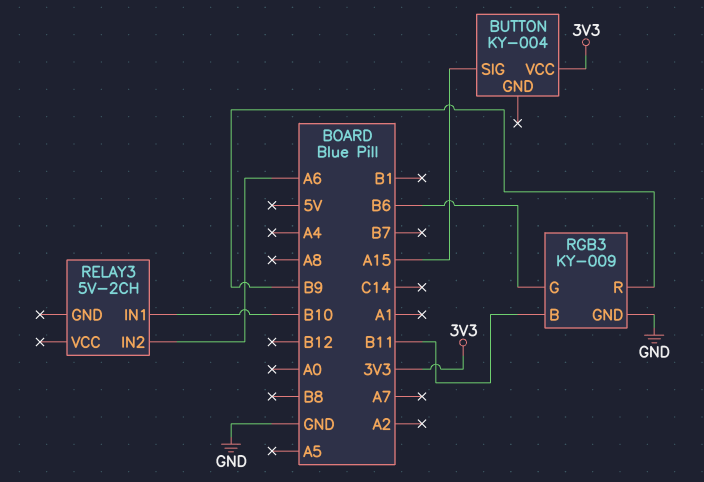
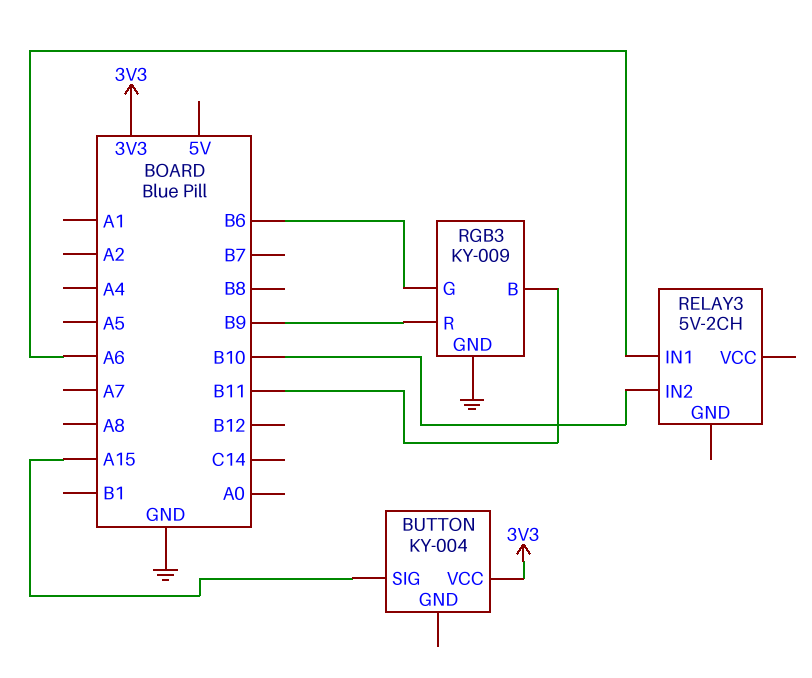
RELAY3 pin IN1: B10 -> A6
RELAY3 pin IN2: A6 -> B10

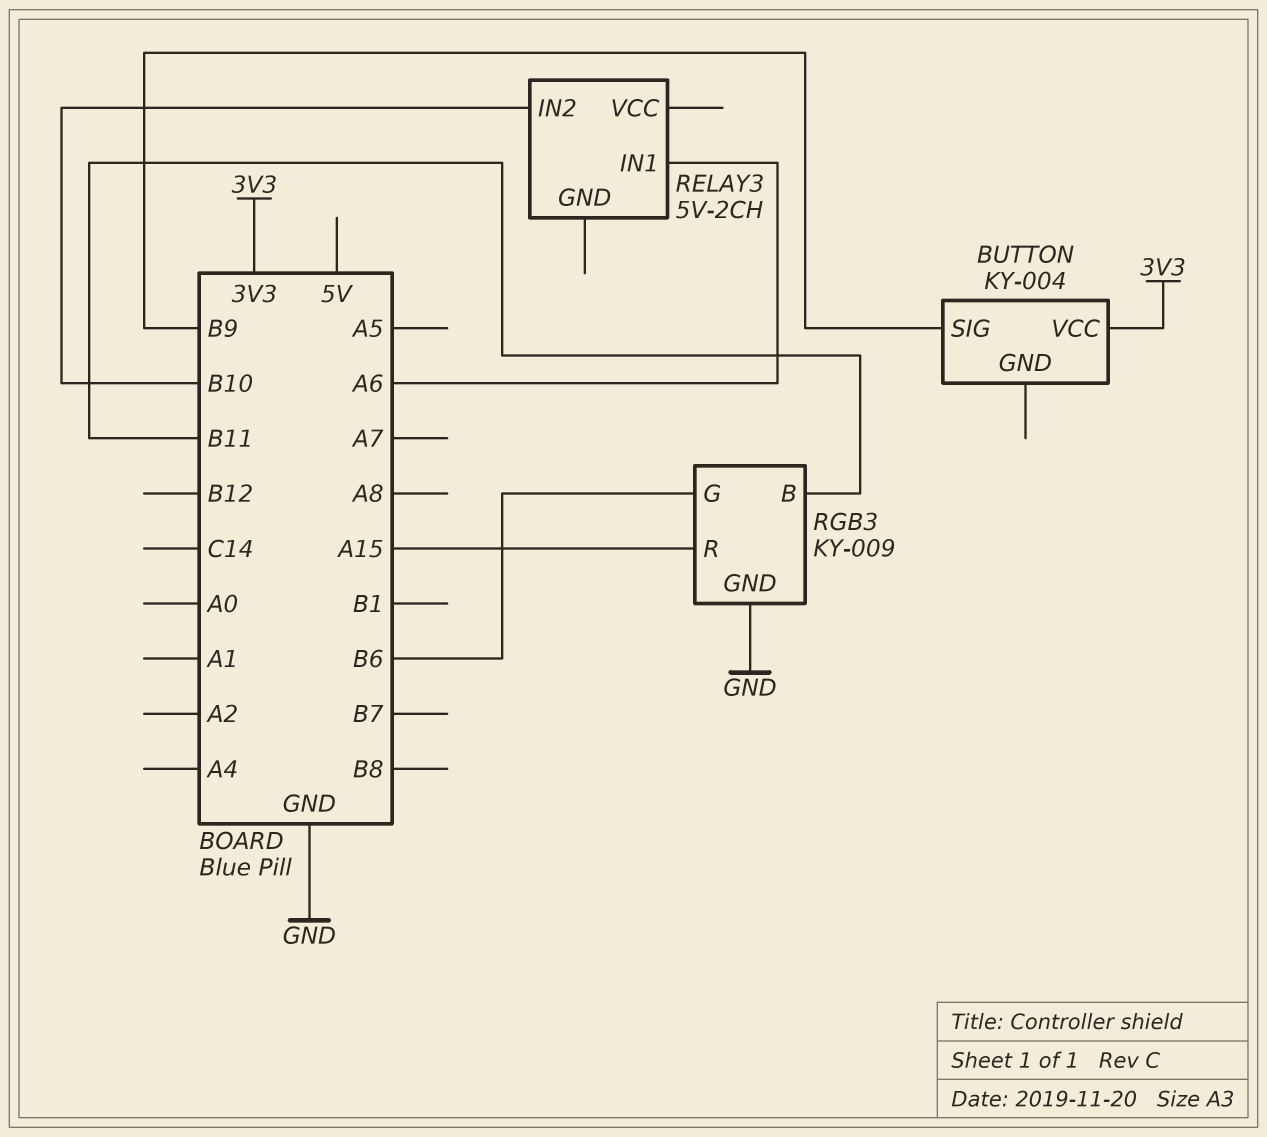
BUTTON pin SIG: A15 -> B9
RGB3 pin R: B9 -> A15

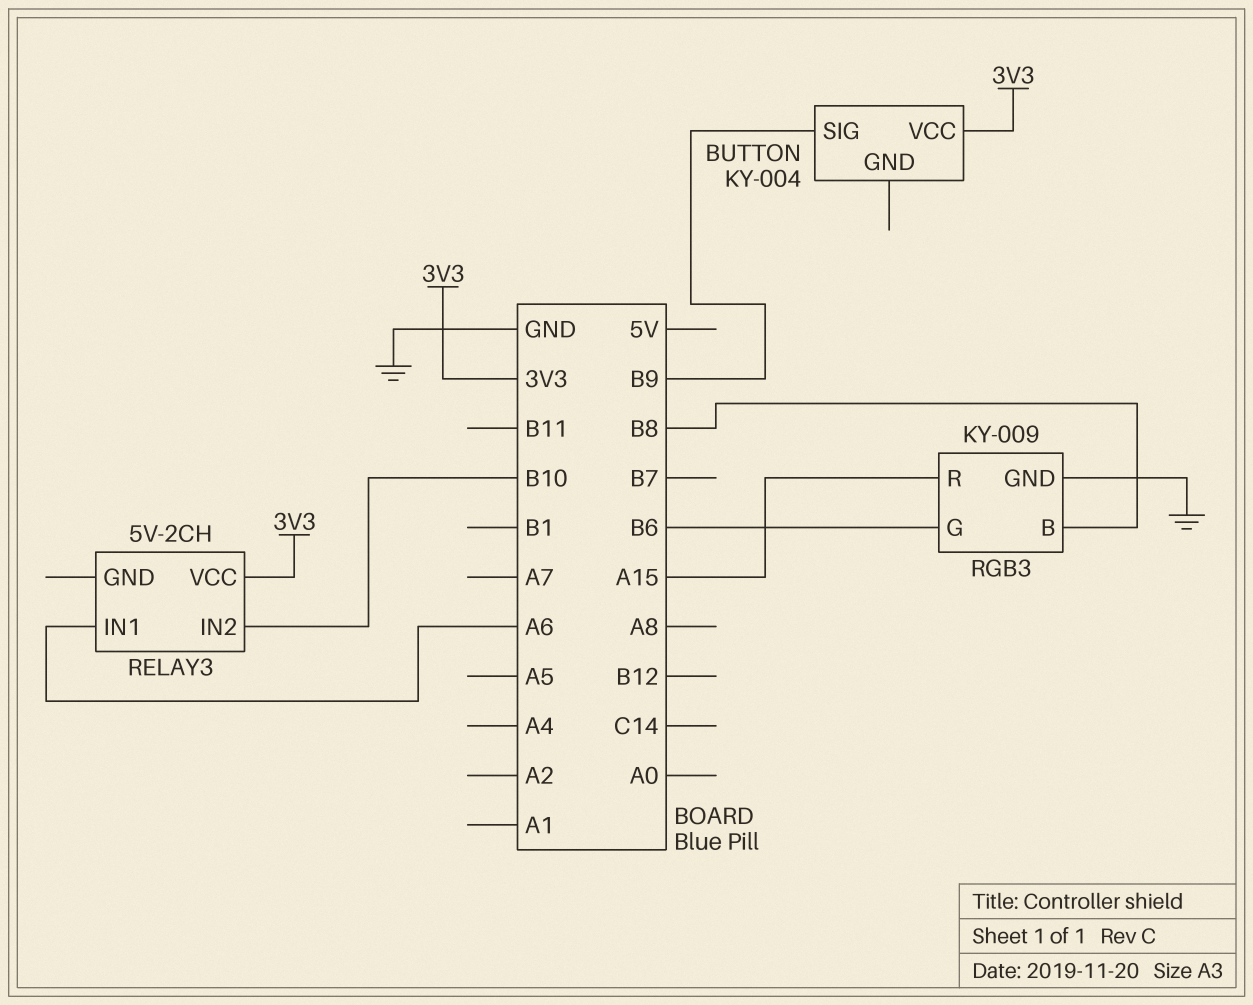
RELAY3 pin VCC: none -> 3V3
RGB3 pin B: B11 -> B8

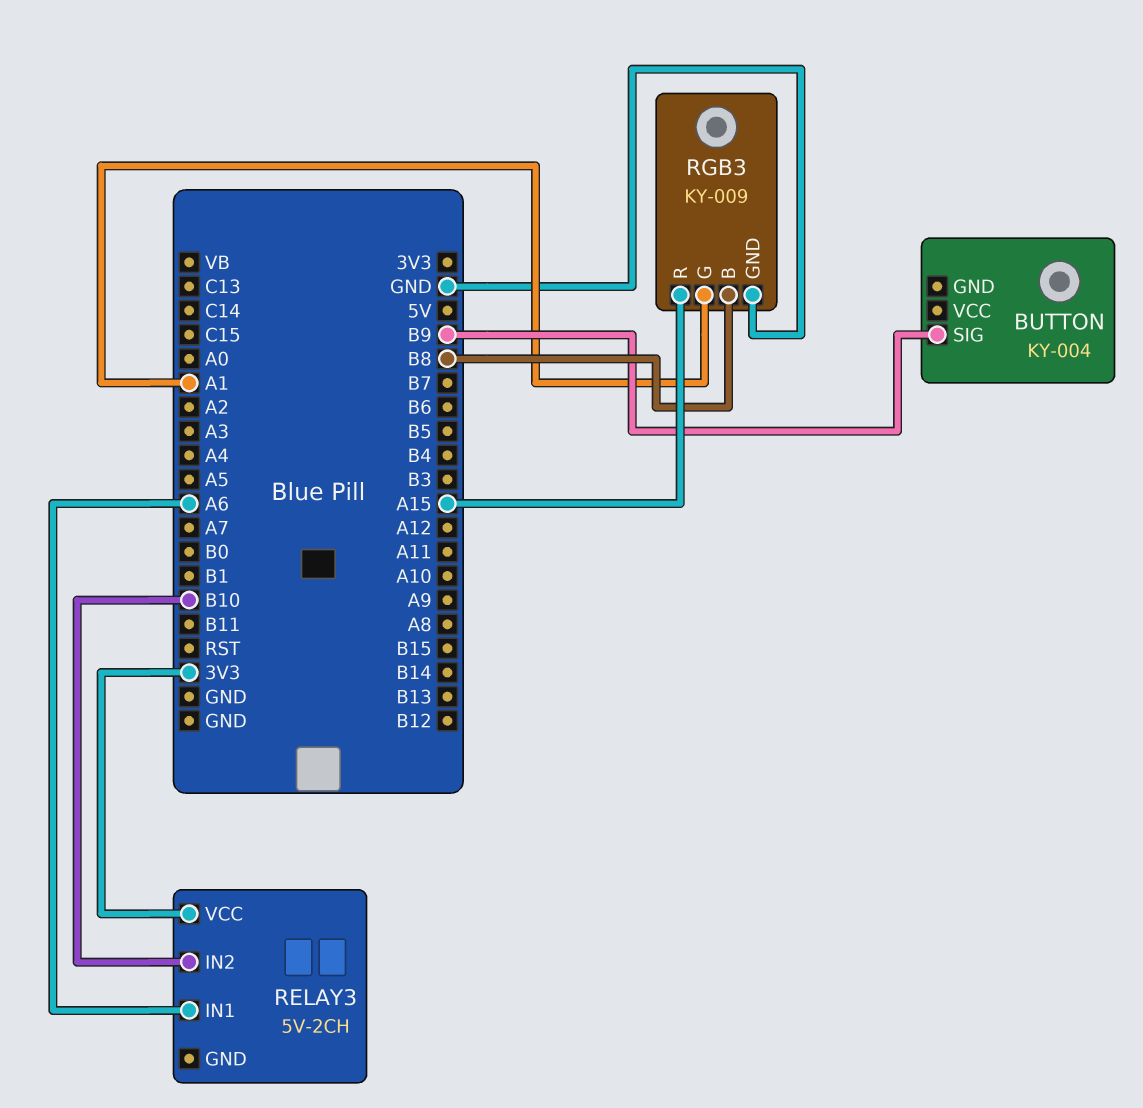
BUTTON pin VCC: 3V3 -> none
RGB3 pin G: B6 -> A1

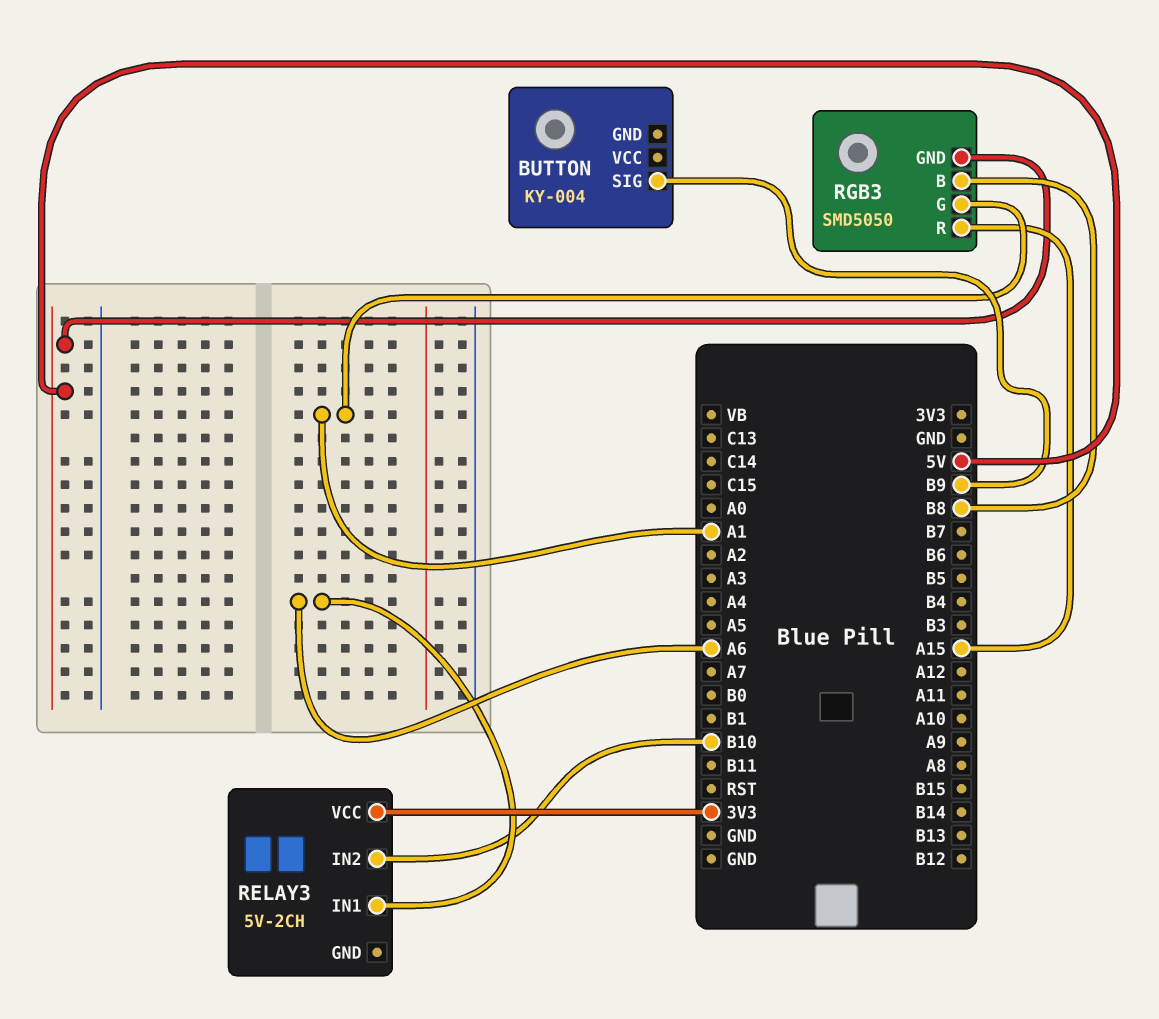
RGB3: KY-009 -> SMD5050
RGB3 pin GND: GND -> 5V

